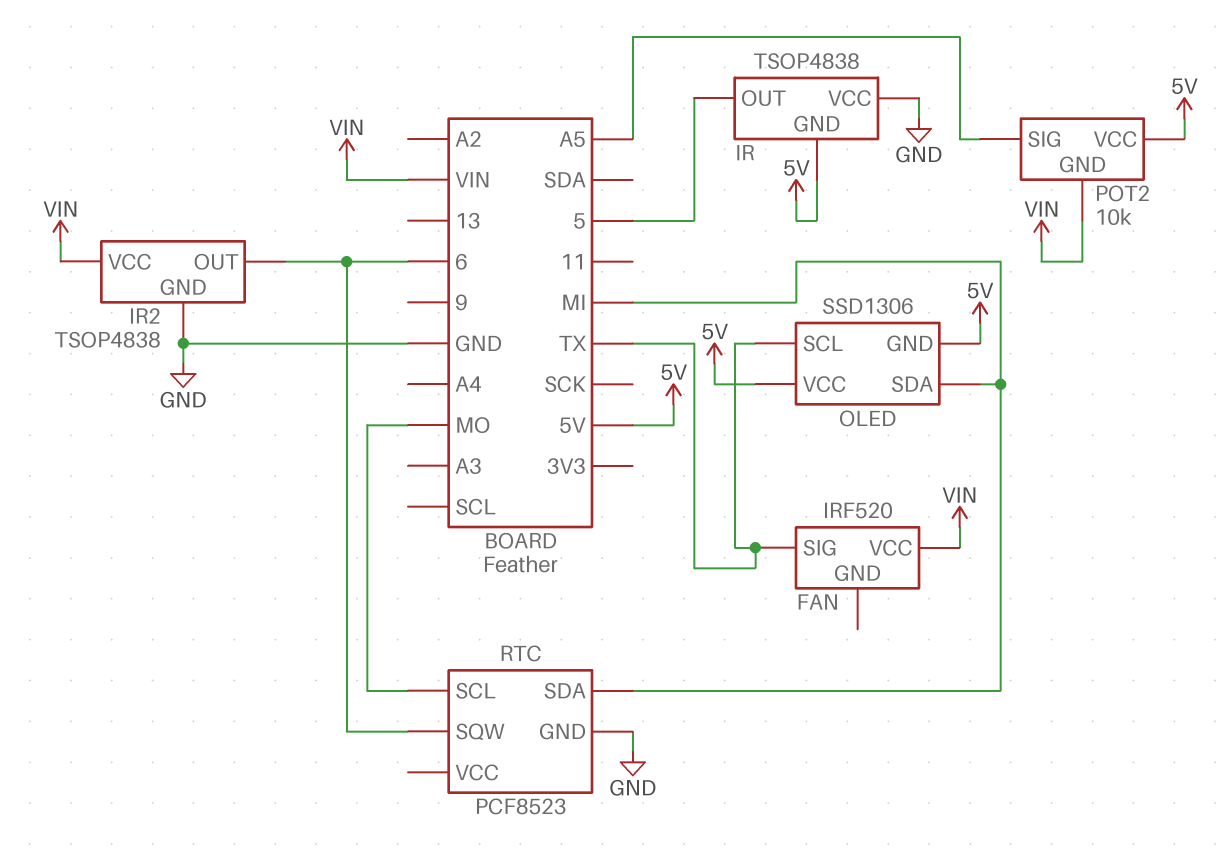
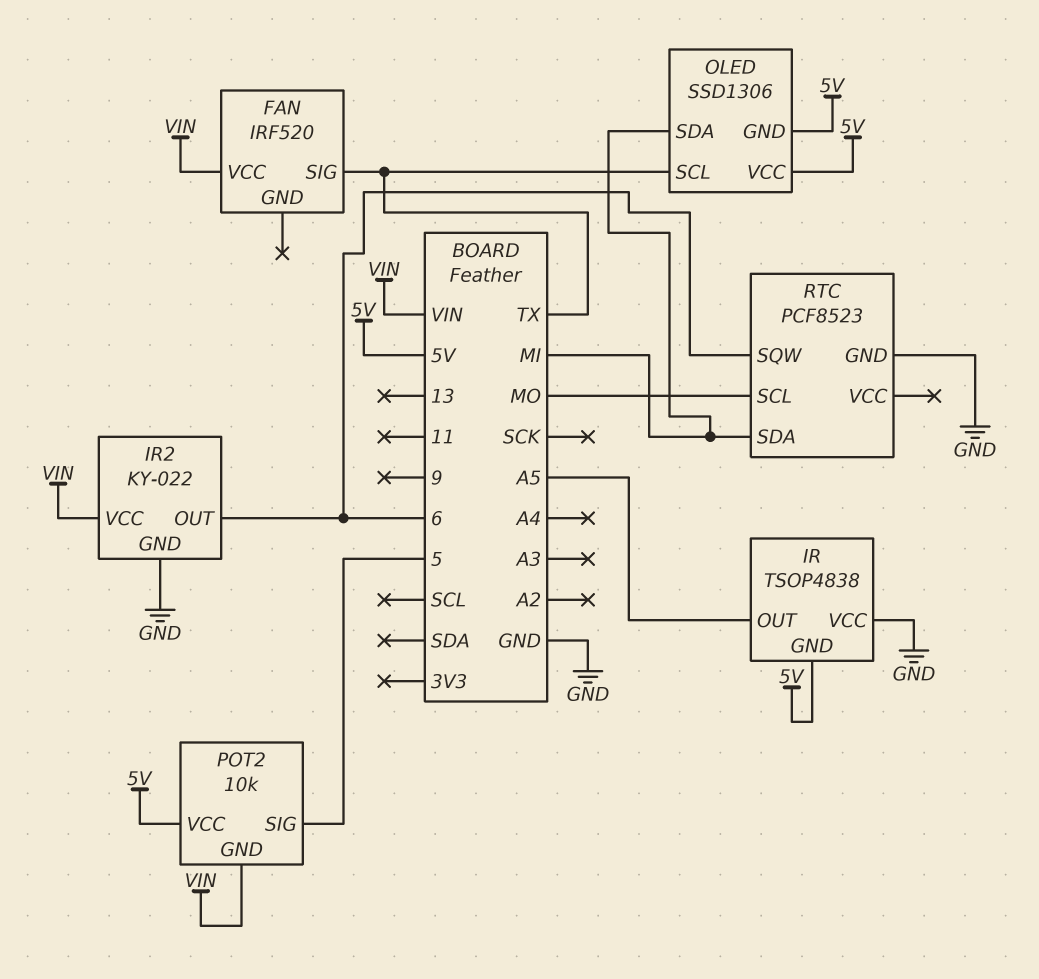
IR pin OUT: 5 -> A5
IR2: TSOP4838 -> KY-022
POT2 pin SIG: A5 -> 5

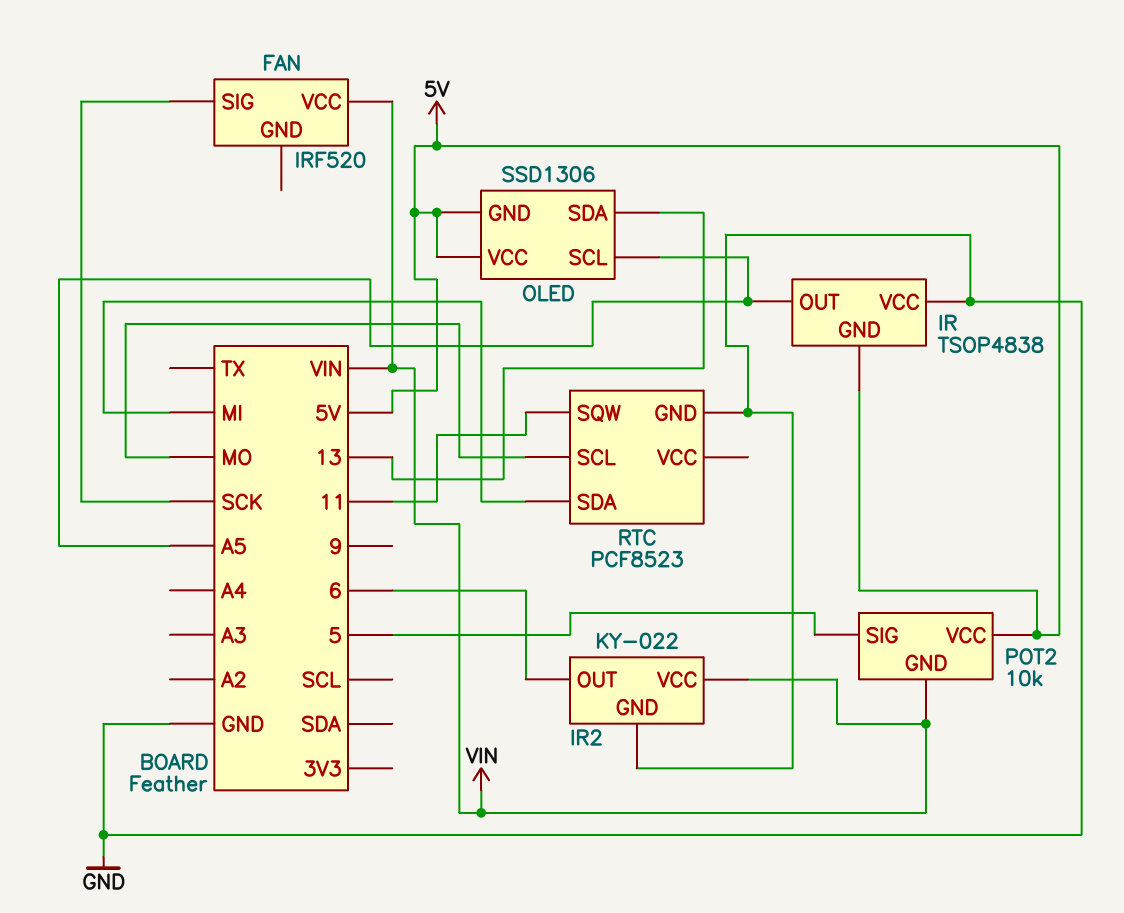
FAN pin SIG: TX -> SCK
OLED pin SCL: TX -> A5
OLED pin SDA: MI -> 13
RTC pin SQW: 6 -> 11

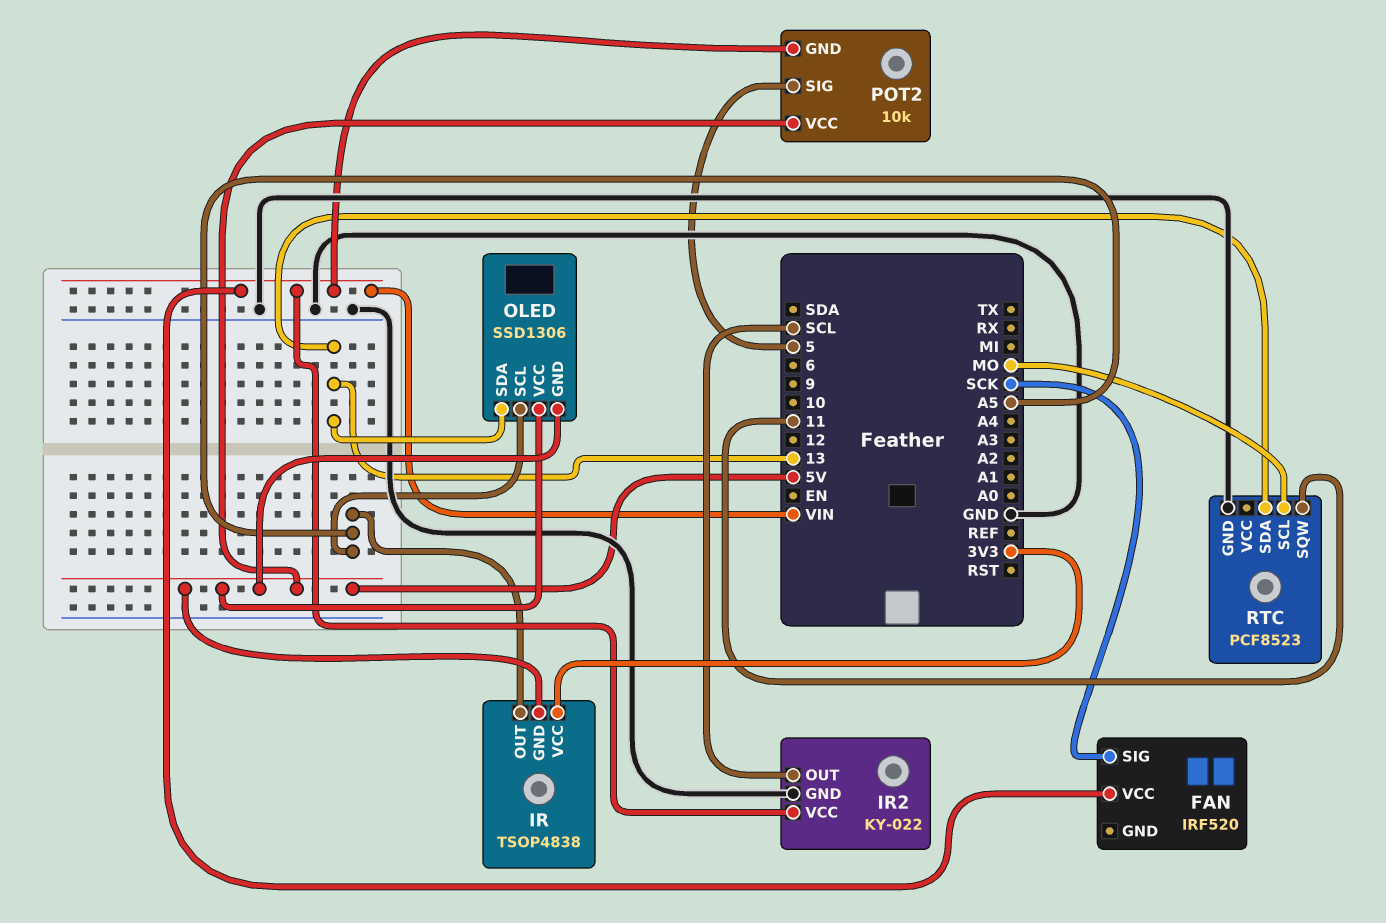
IR pin VCC: GND -> 3V3
IR2 pin OUT: 6 -> SCL
RTC pin SDA: MI -> 13

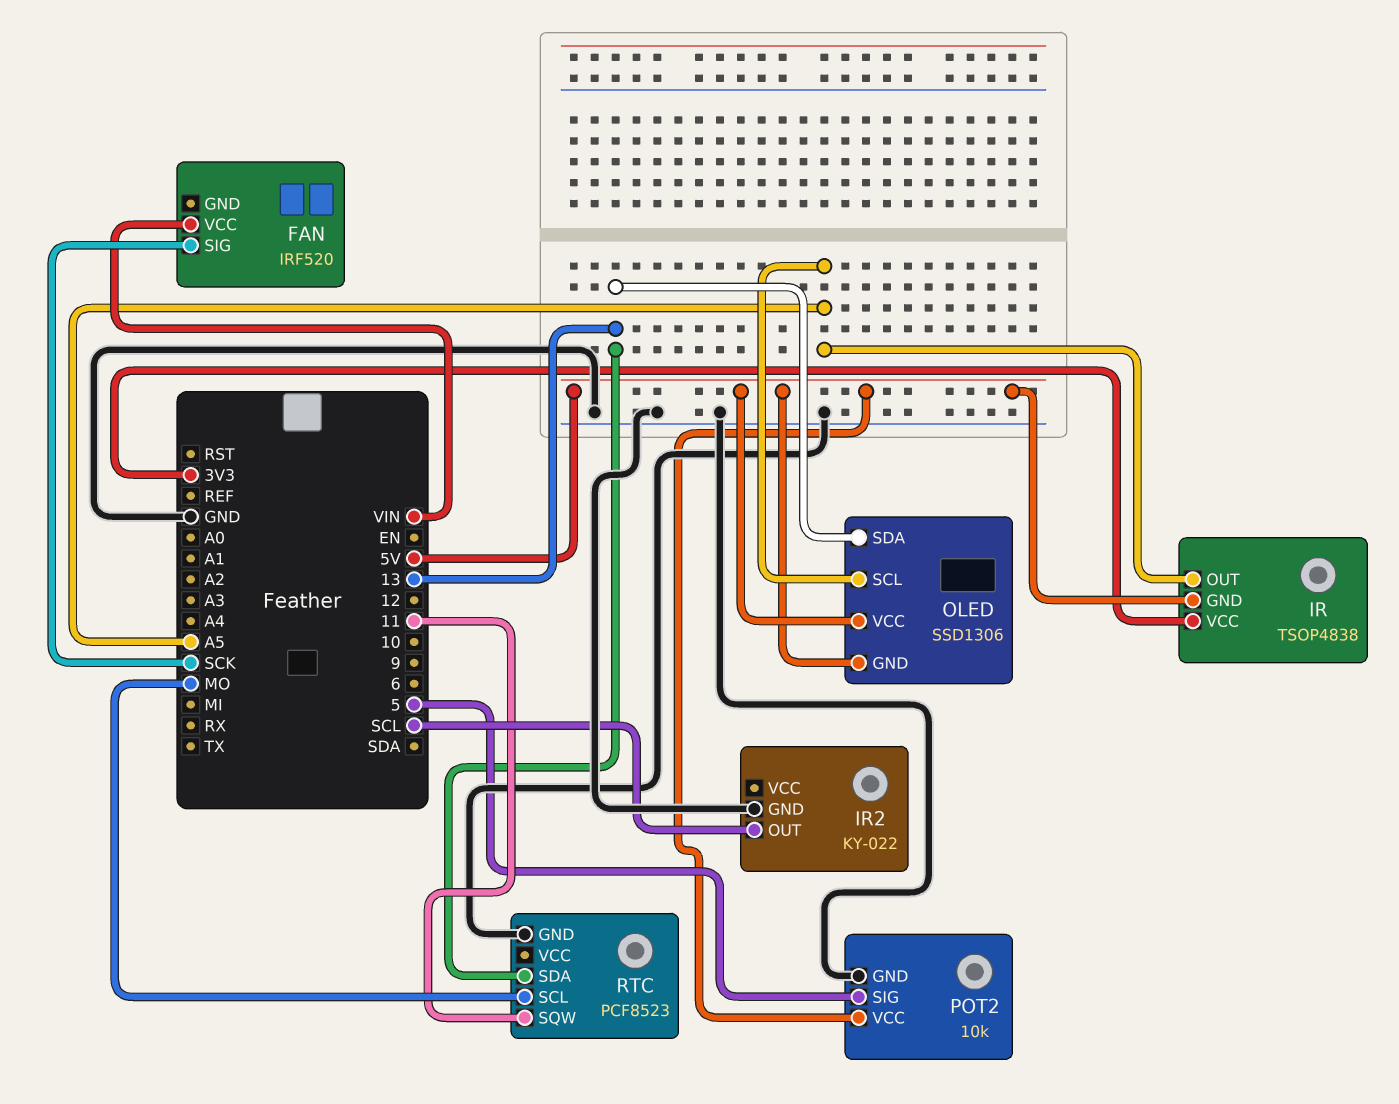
IR2 pin VCC: VIN -> none
POT2 pin GND: VIN -> GND

